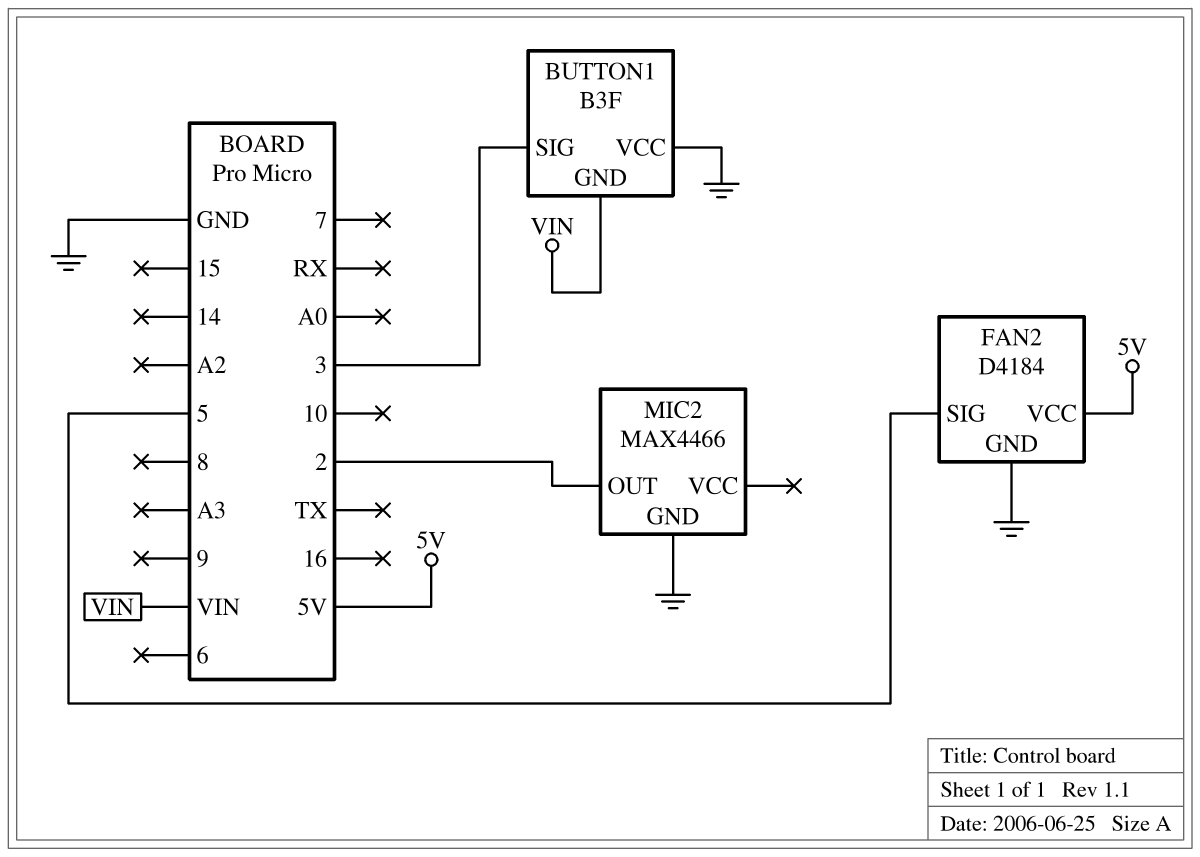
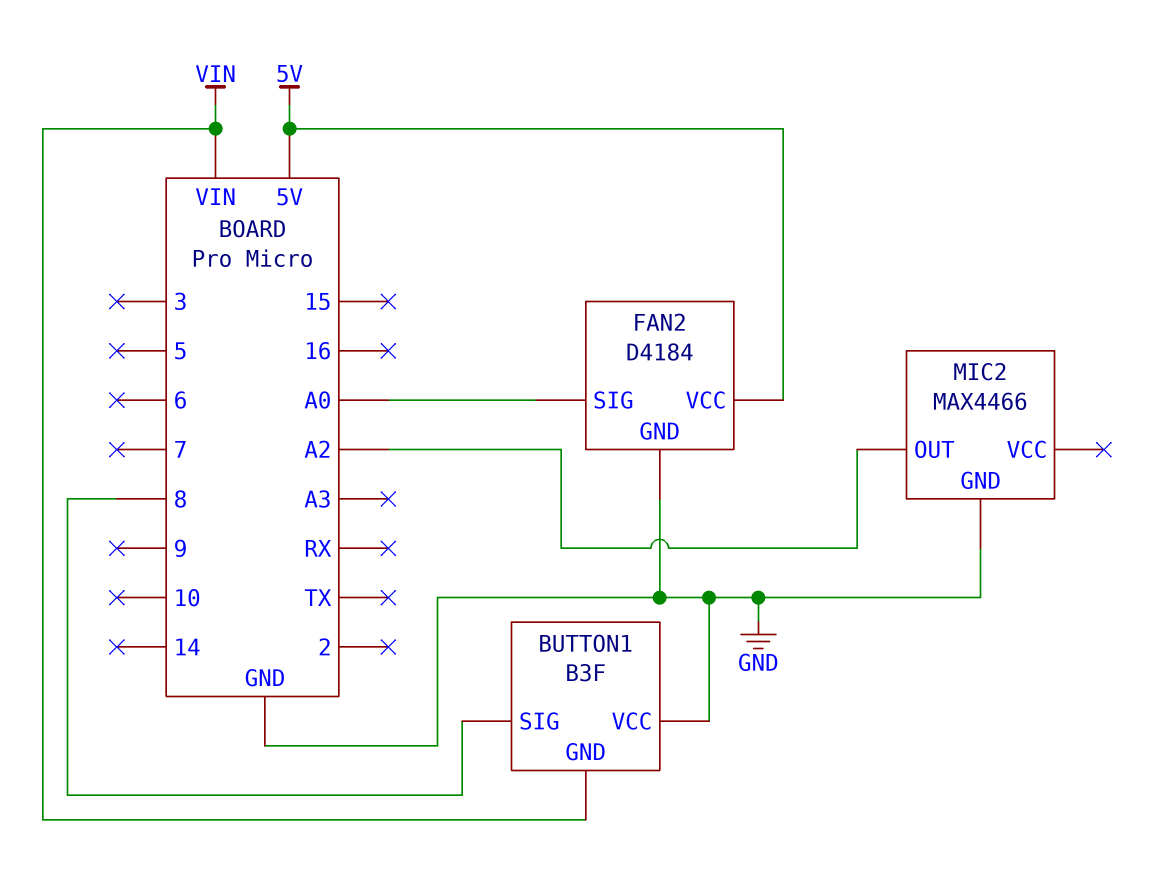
BUTTON1 pin SIG: 3 -> 8
FAN2 pin SIG: 5 -> A0
MIC2 pin OUT: 2 -> A2

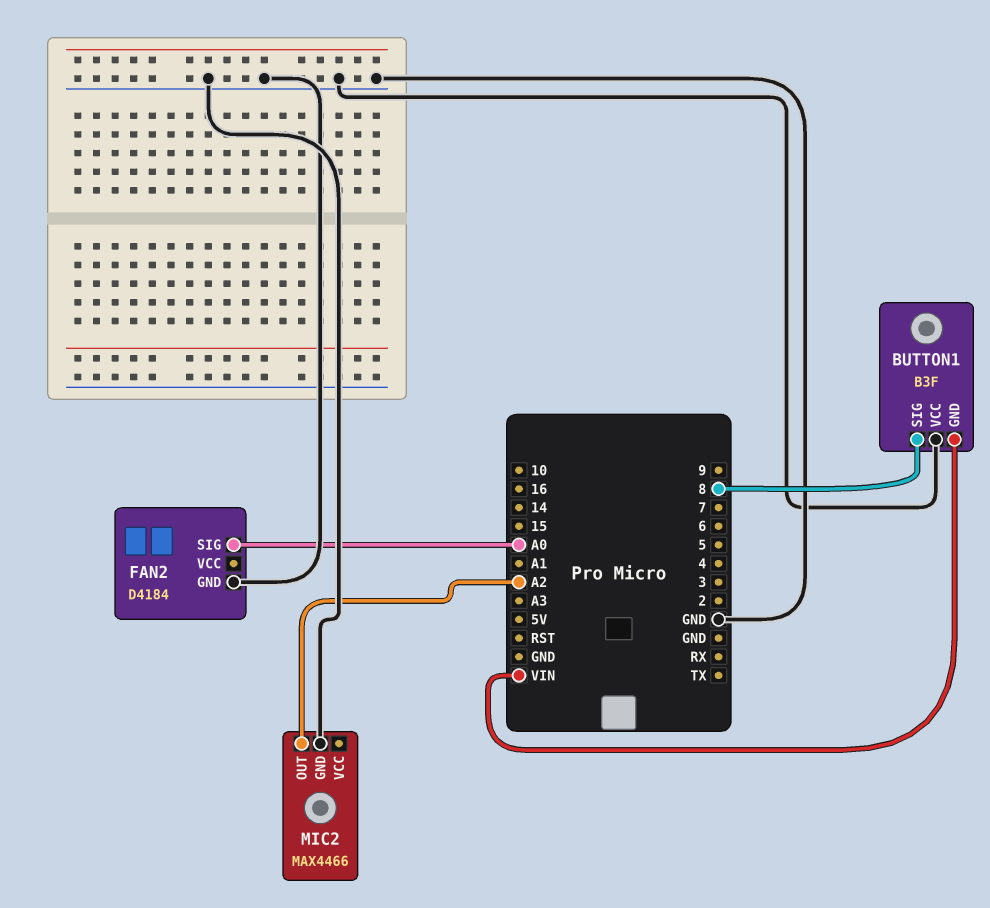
FAN2 pin VCC: 5V -> none

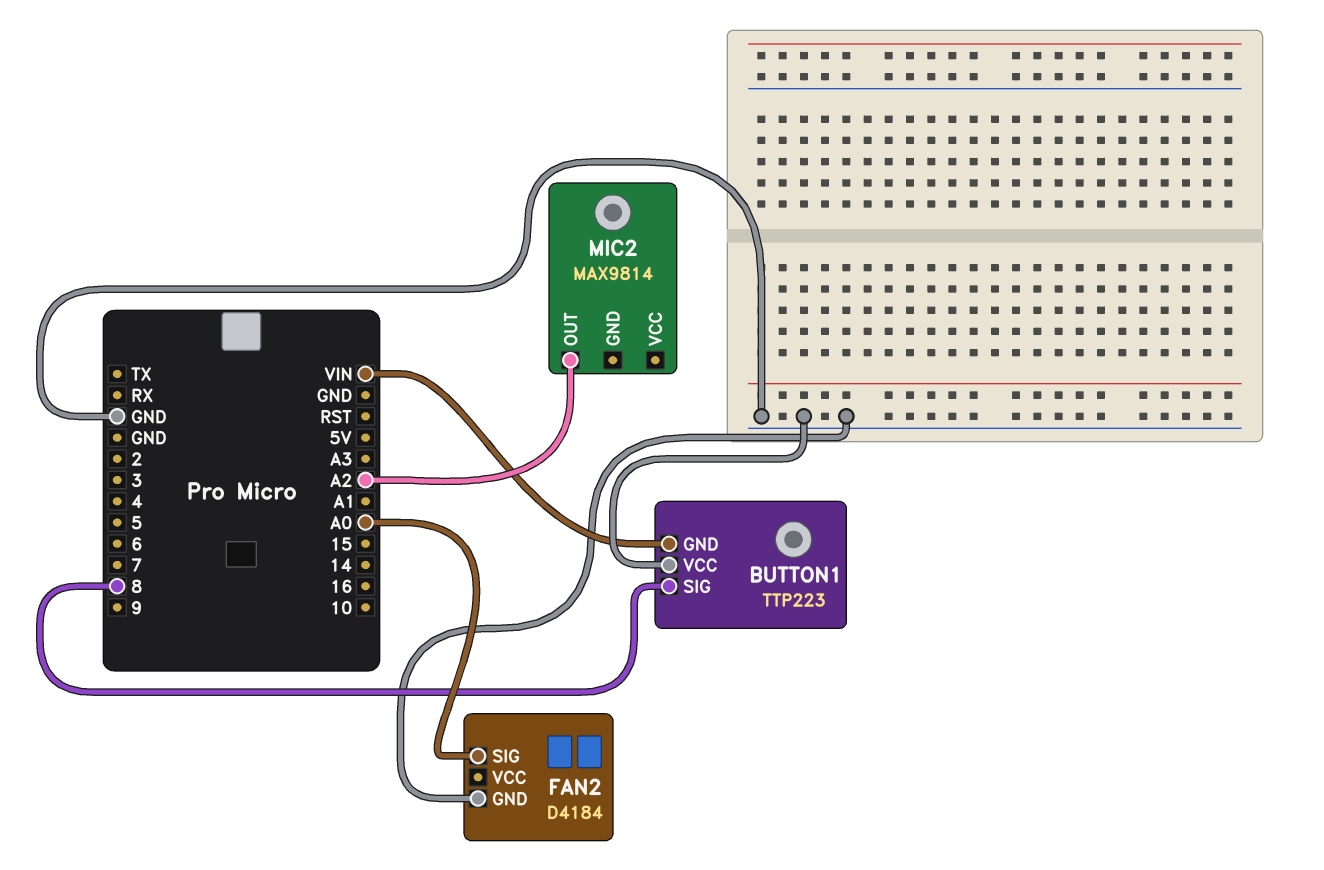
BUTTON1: B3F -> TTP223
MIC2: MAX4466 -> MAX9814
MIC2 pin GND: GND -> none

